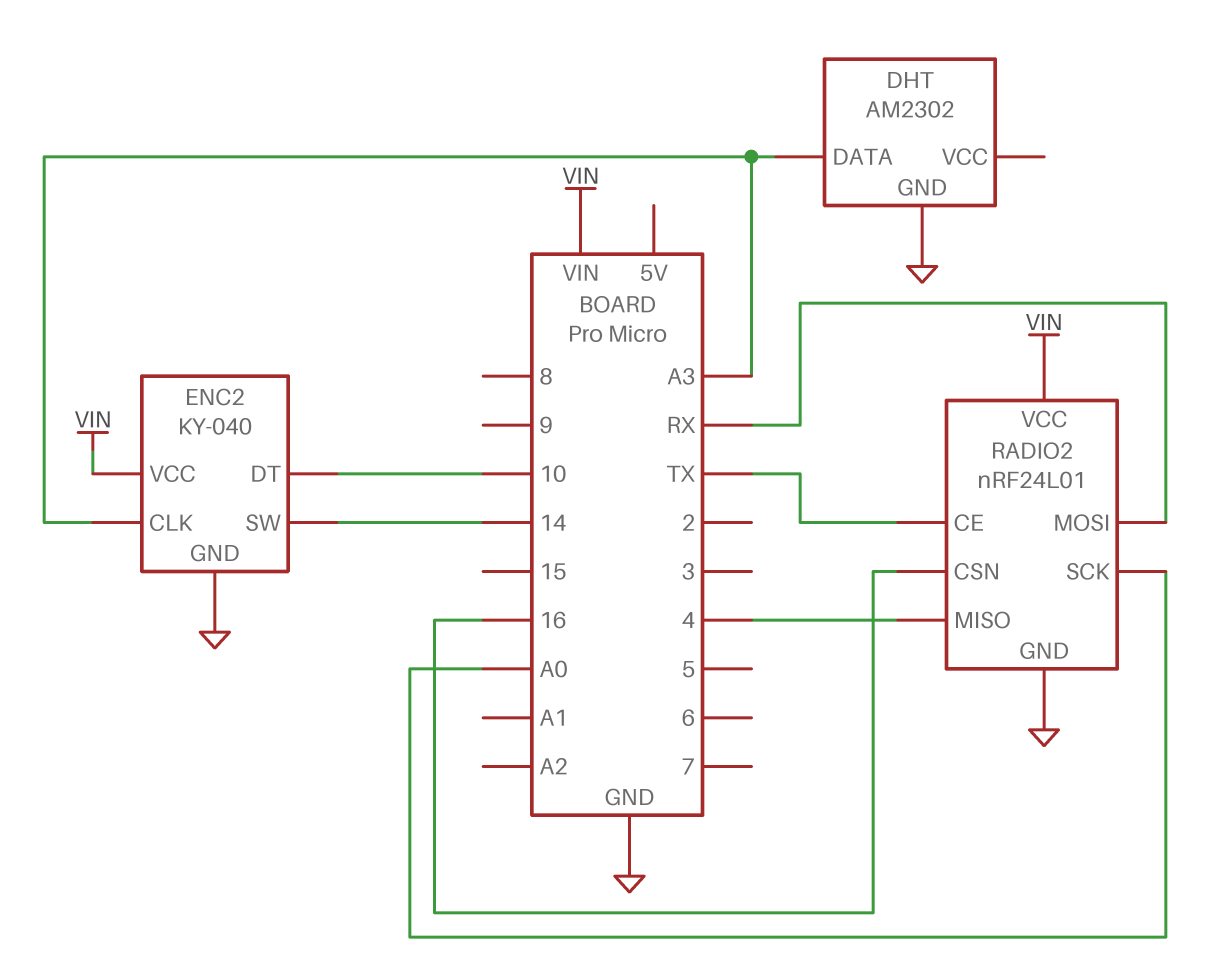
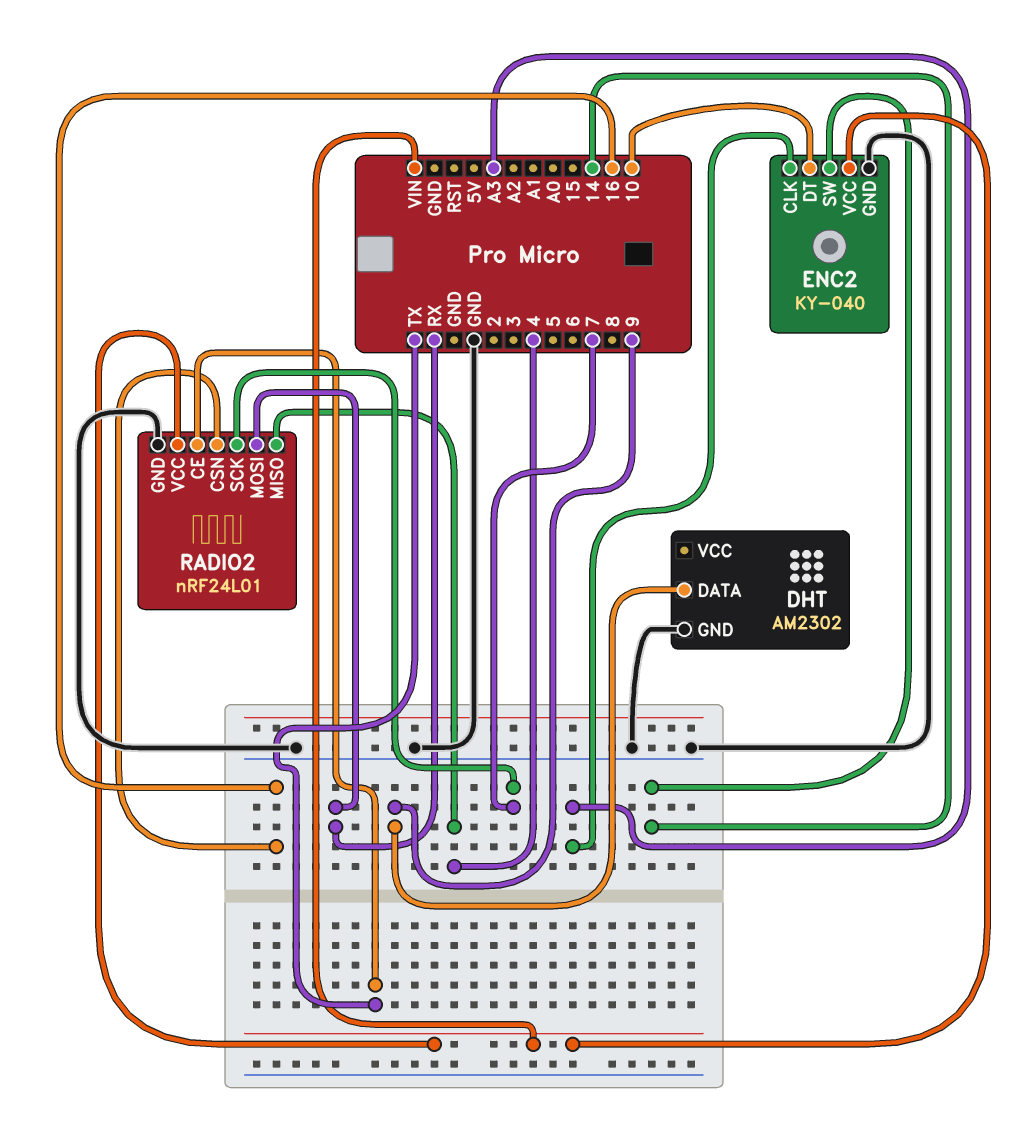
DHT pin DATA: A3 -> 9
RADIO2 pin SCK: A0 -> 7

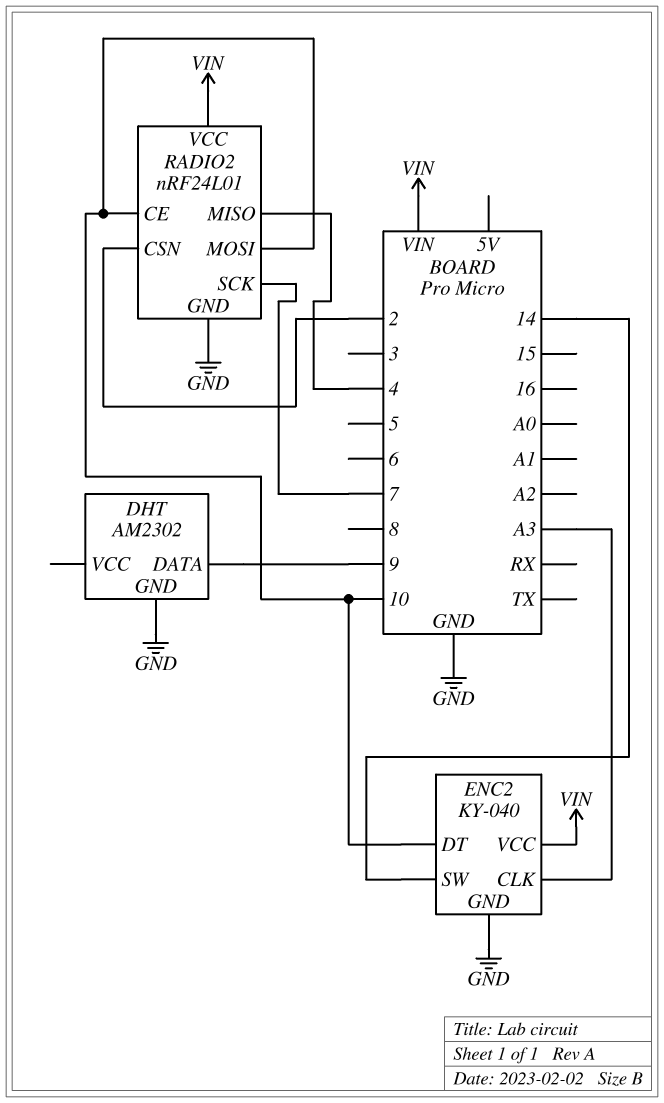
RADIO2 pin CE: TX -> 10
RADIO2 pin CSN: 16 -> 2
RADIO2 pin MOSI: RX -> 10

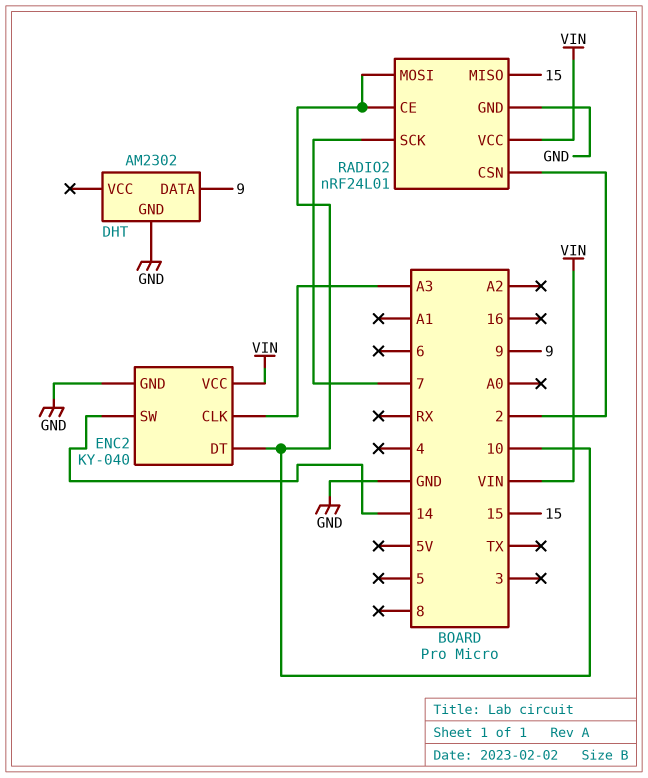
RADIO2 pin MISO: 4 -> 15

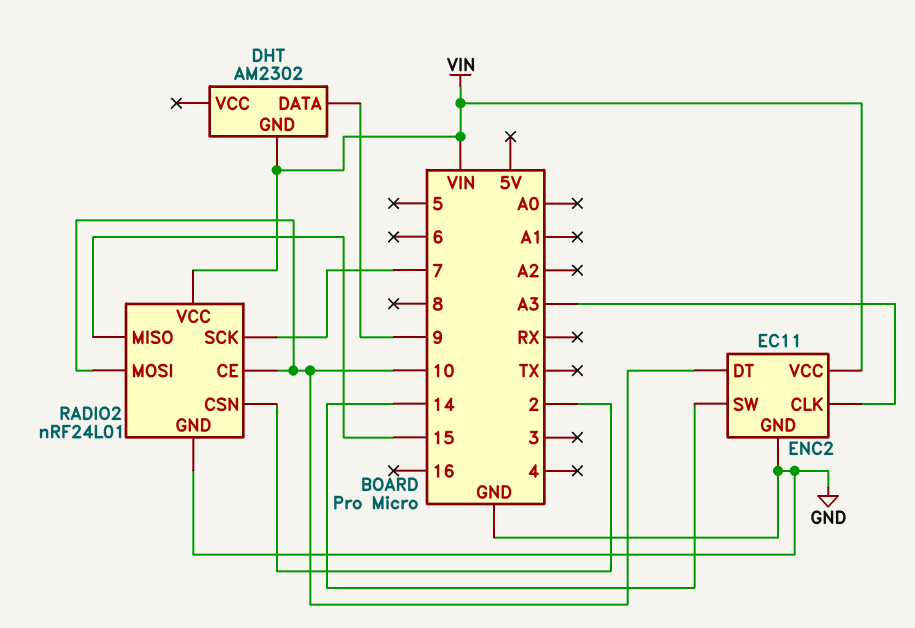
DHT pin GND: GND -> VIN
ENC2: KY-040 -> EC11

